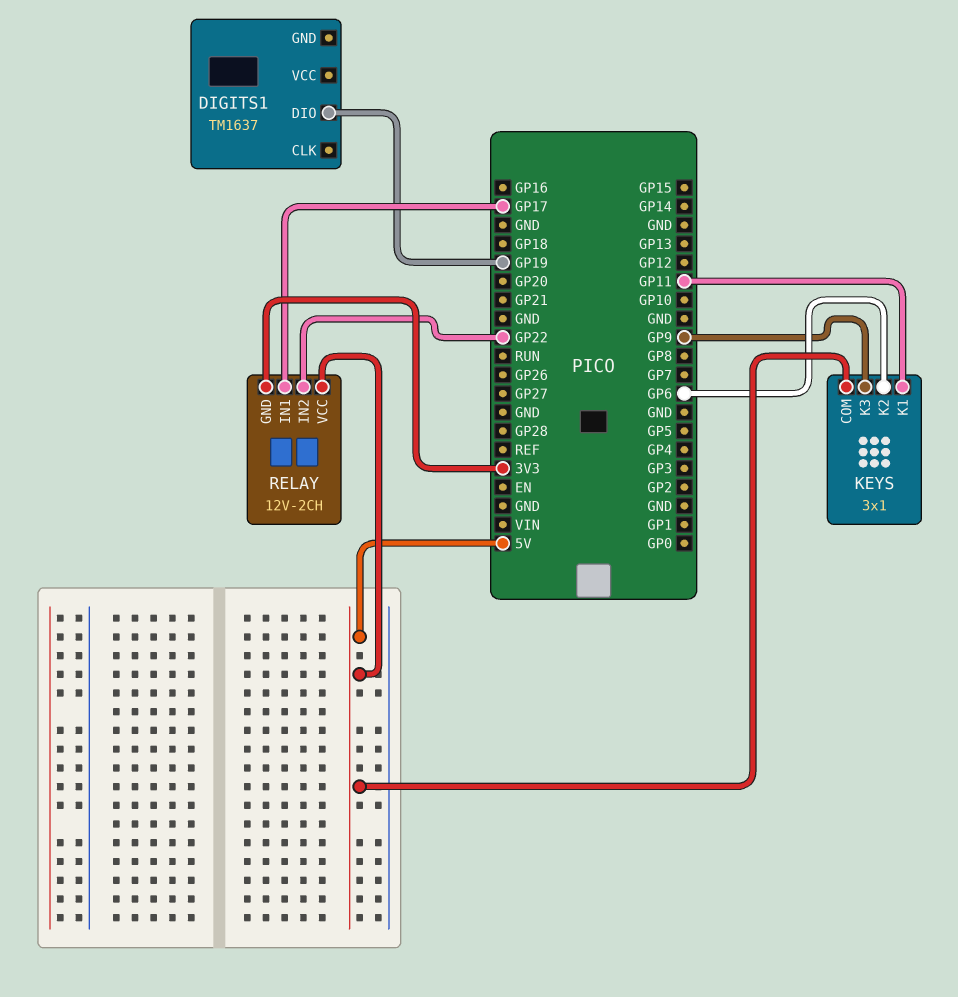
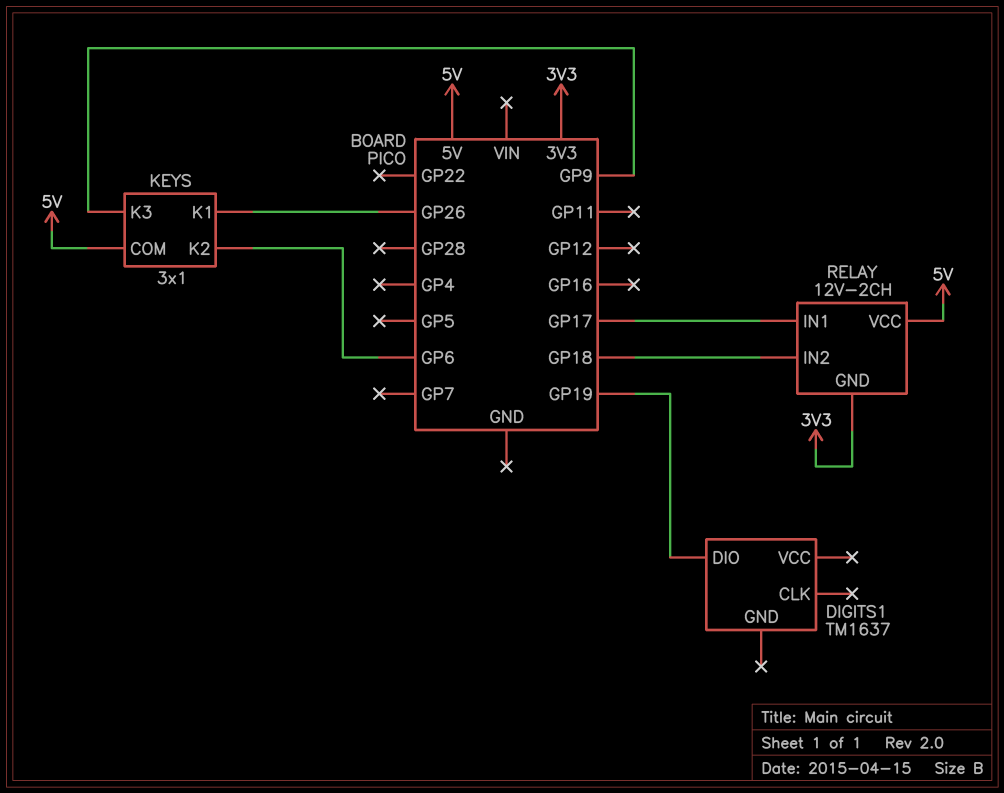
KEYS pin K1: GP11 -> GP26
RELAY pin IN2: GP22 -> GP18

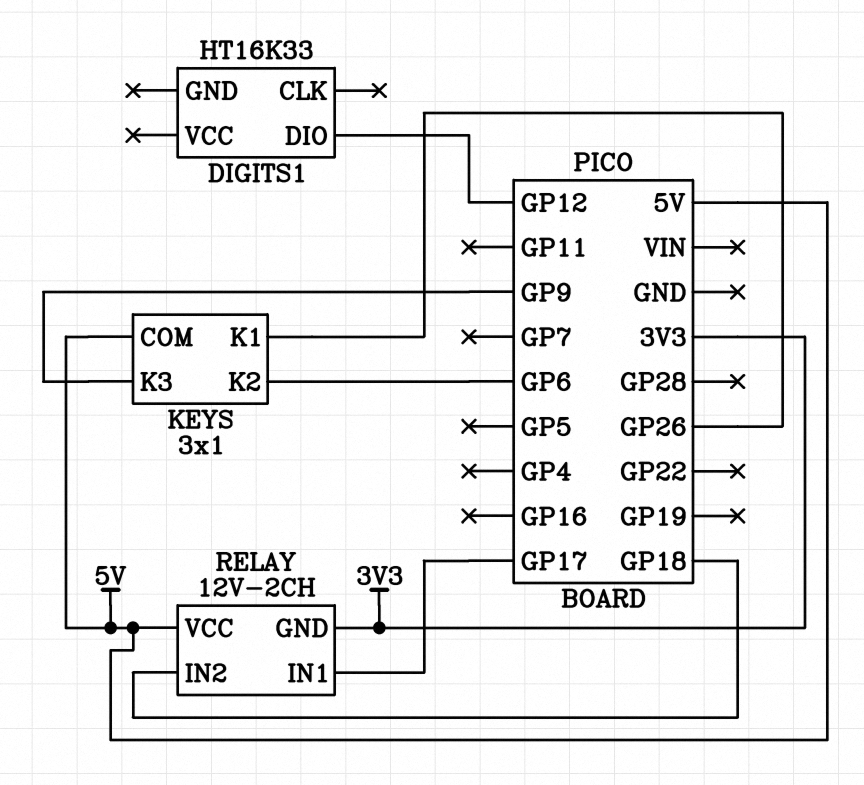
DIGITS1: TM1637 -> HT16K33
DIGITS1 pin DIO: GP19 -> GP12

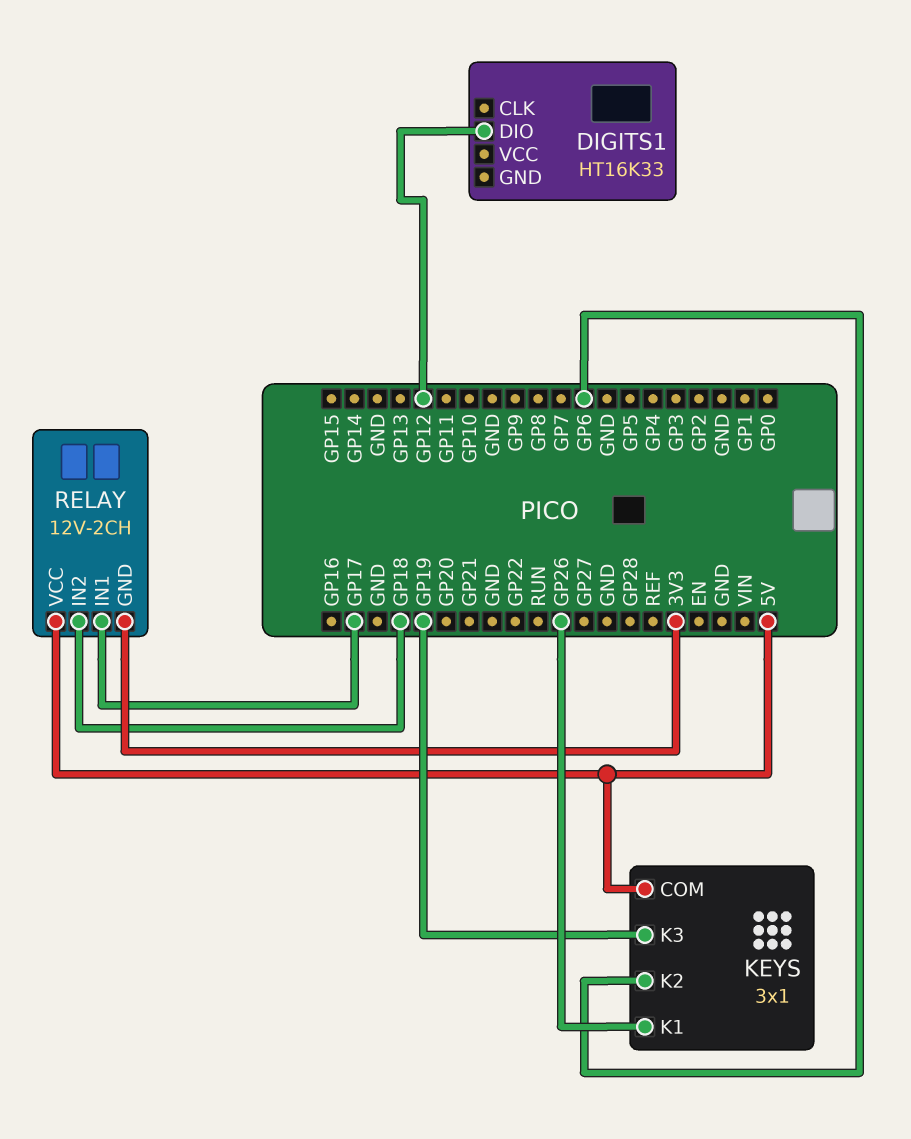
KEYS pin K3: GP9 -> GP19

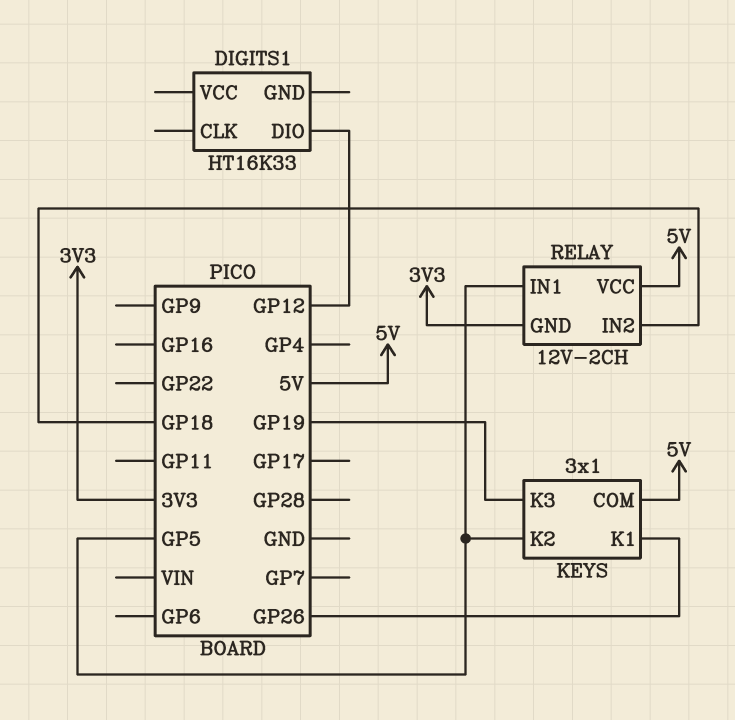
KEYS pin K2: GP6 -> GP5
RELAY pin IN1: GP17 -> GP5

